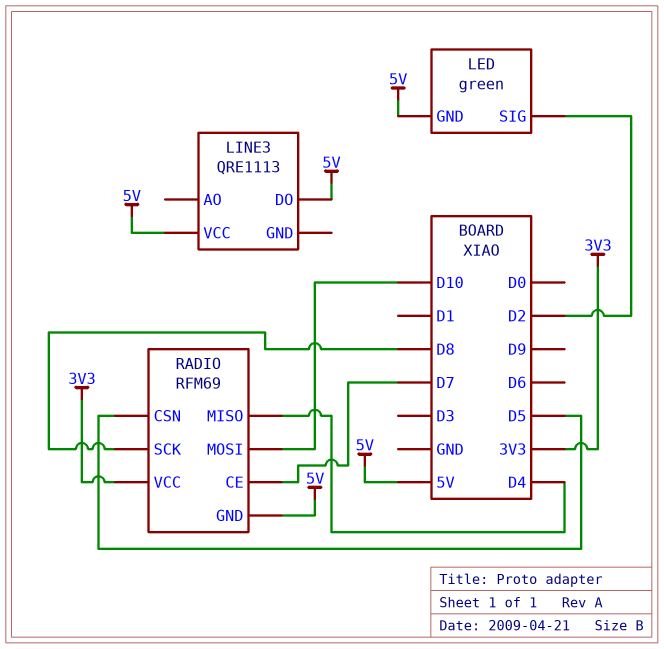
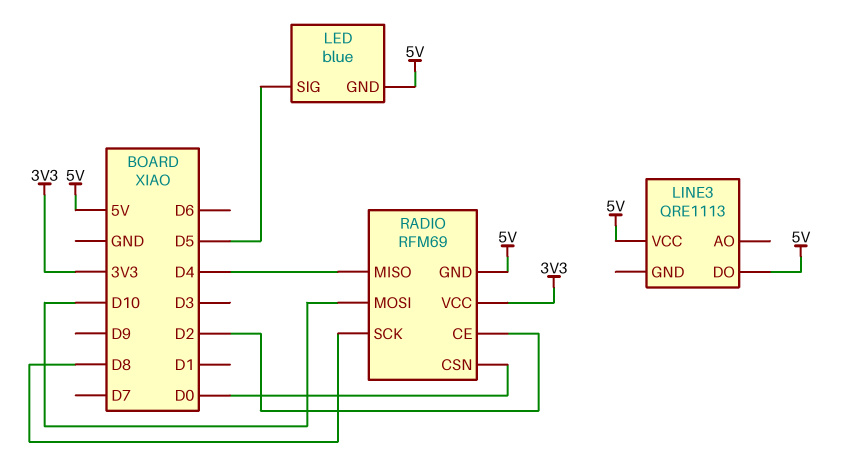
LED: green -> blue
LED pin SIG: D2 -> D5
RADIO pin CE: D7 -> D2
RADIO pin CSN: D5 -> D0

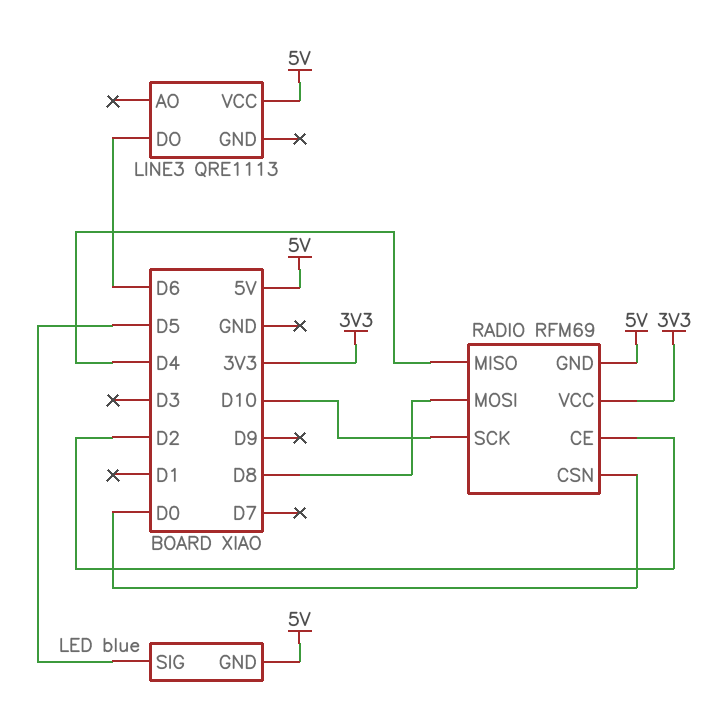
LINE3 pin DO: 5V -> D6
RADIO pin MOSI: D10 -> D8
RADIO pin SCK: D8 -> D10

